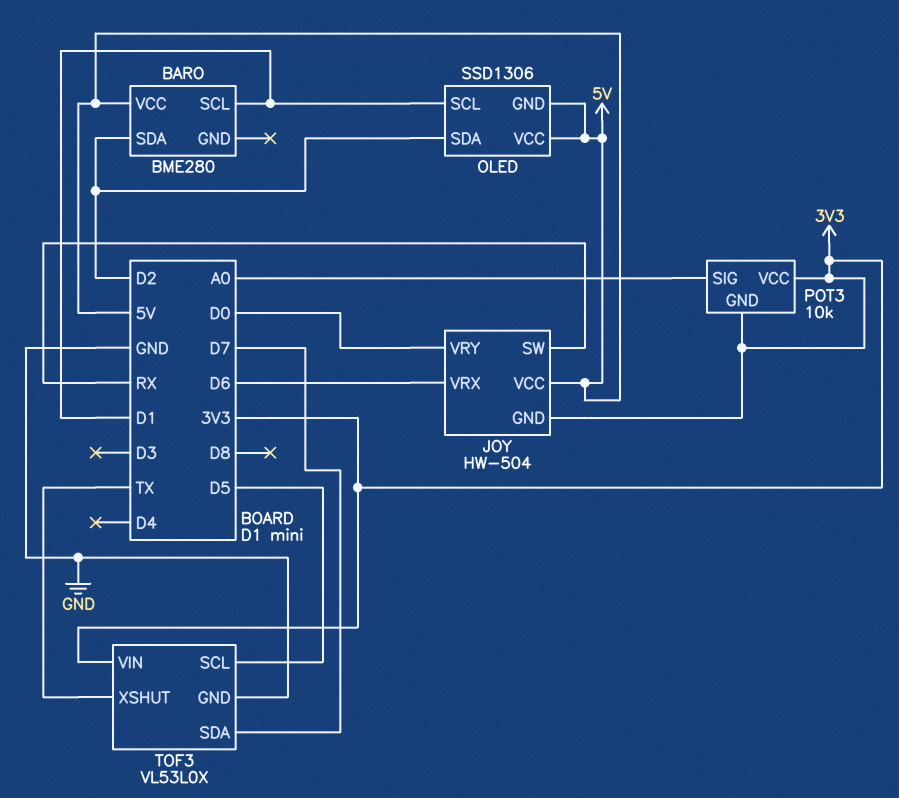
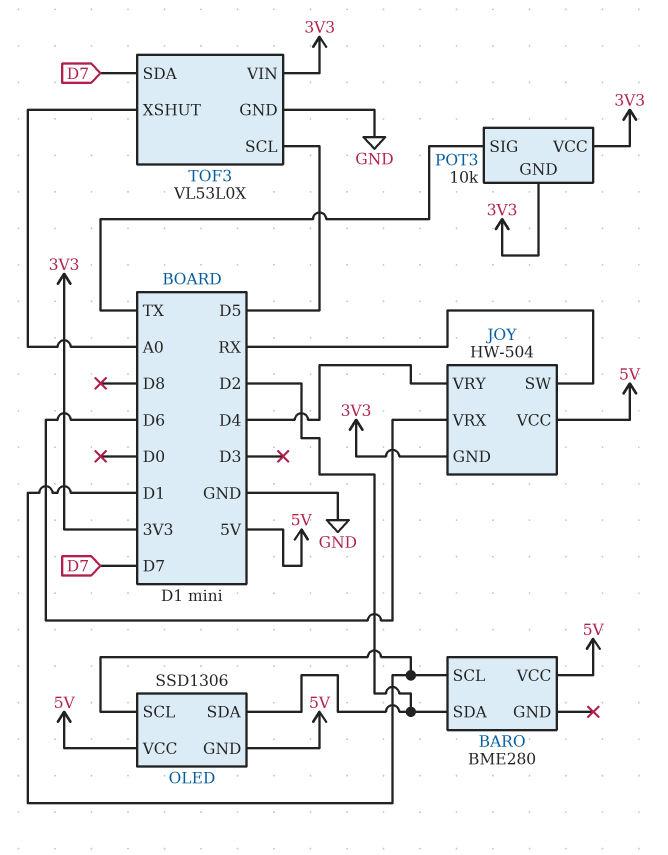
JOY pin VRY: D0 -> D4
POT3 pin SIG: A0 -> TX
TOF3 pin XSHUT: TX -> A0

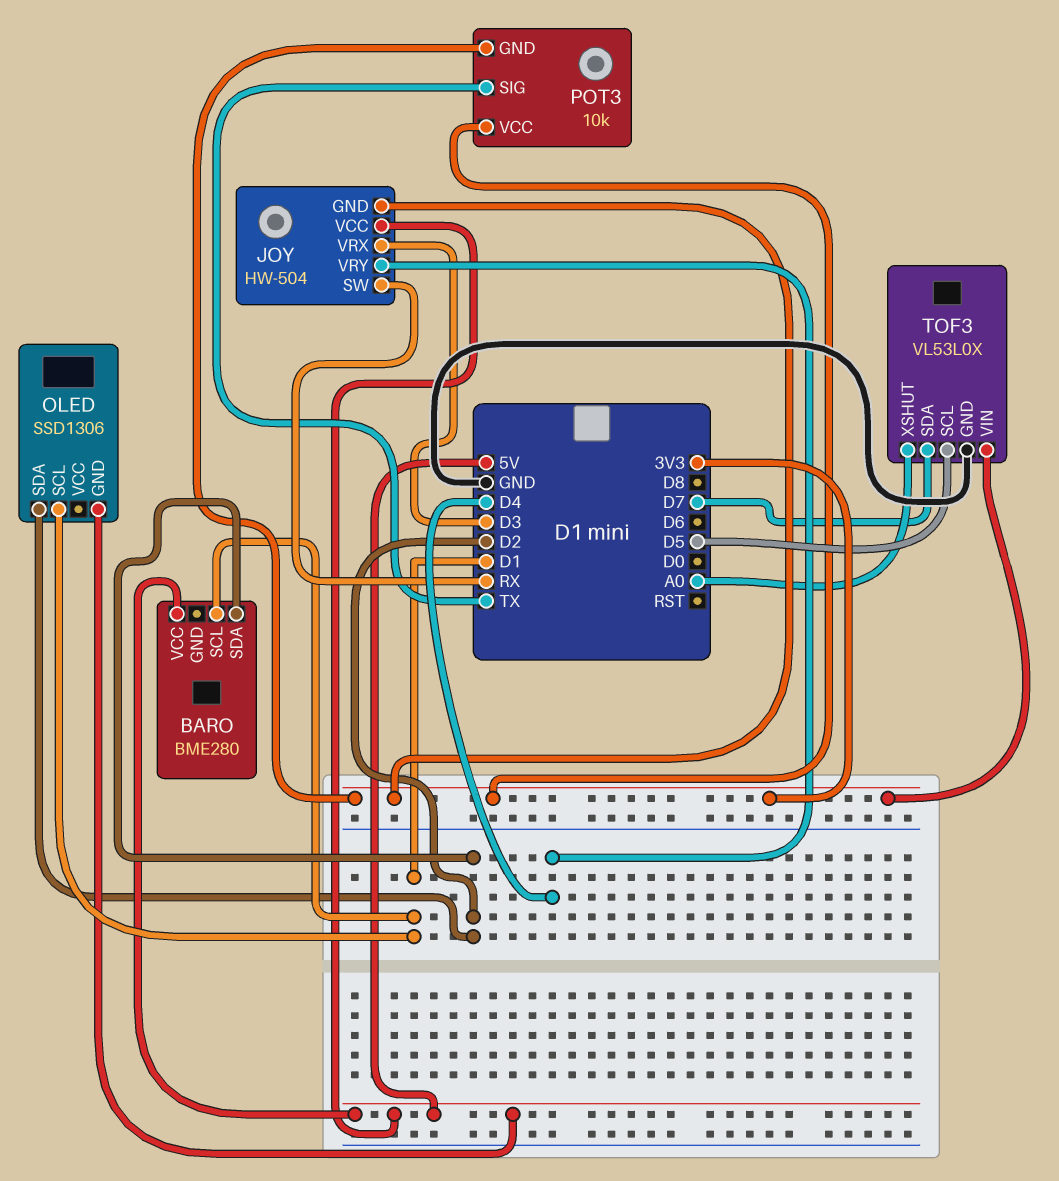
JOY pin VRX: D6 -> D3
OLED pin VCC: 5V -> none

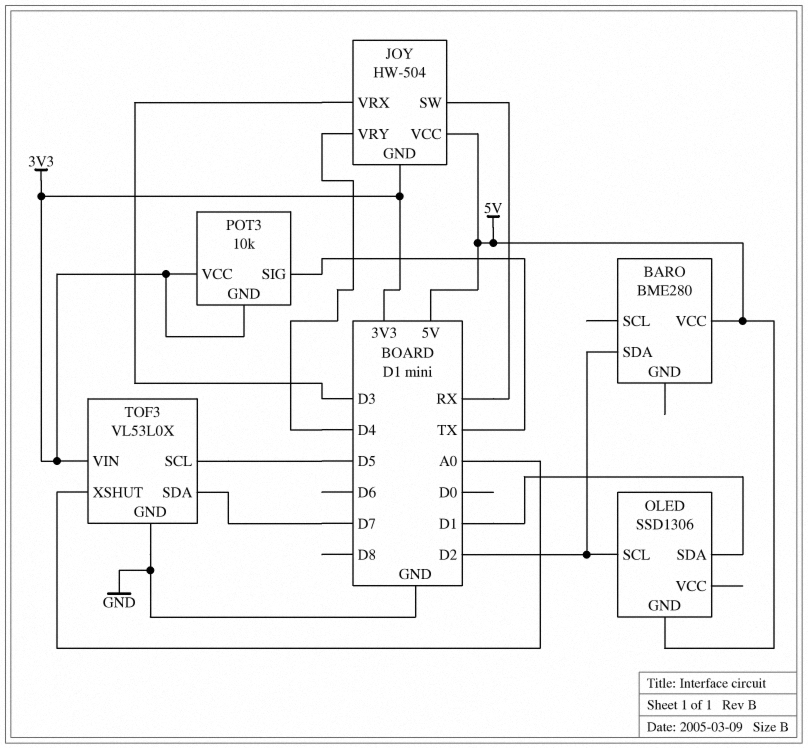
BARO pin SCL: D1 -> none
OLED pin SCL: D1 -> D2
OLED pin SDA: D2 -> D1

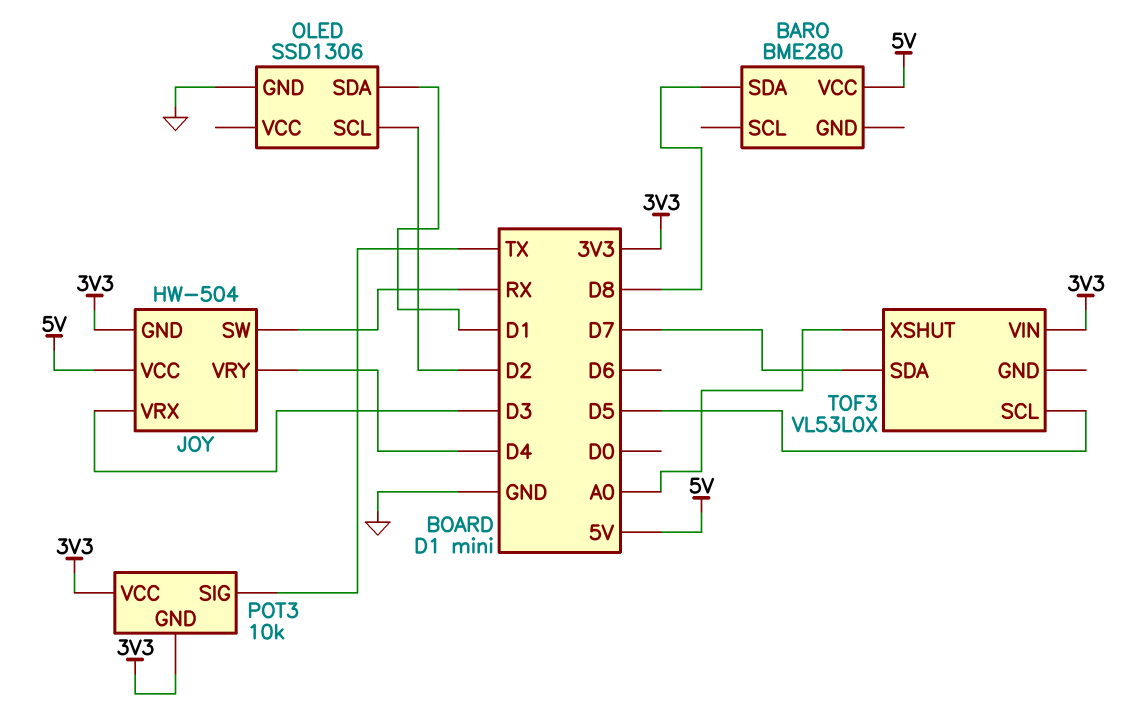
BARO pin SDA: D2 -> D8
OLED pin GND: 5V -> GND
TOF3 pin GND: GND -> none

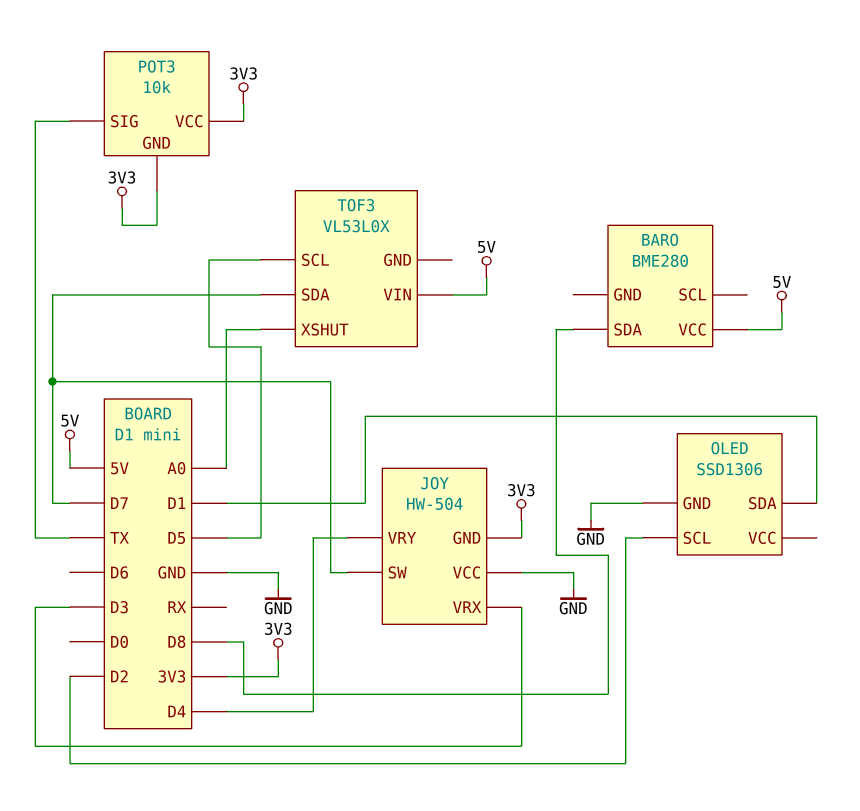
JOY pin SW: RX -> D7
JOY pin VCC: 5V -> GND
TOF3 pin VIN: 3V3 -> 5V

